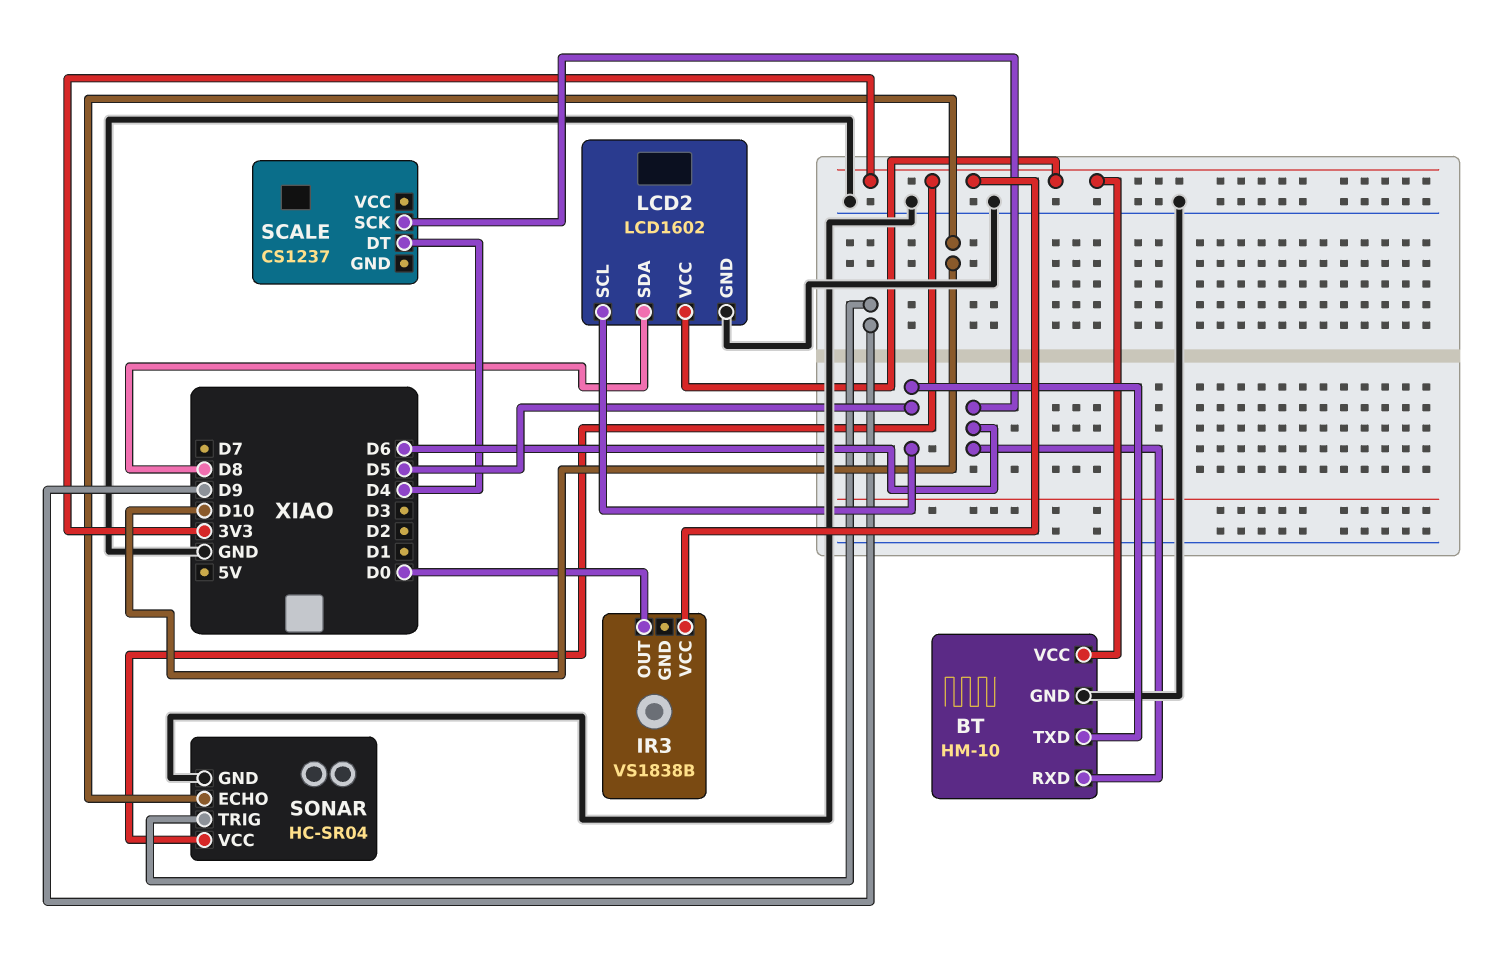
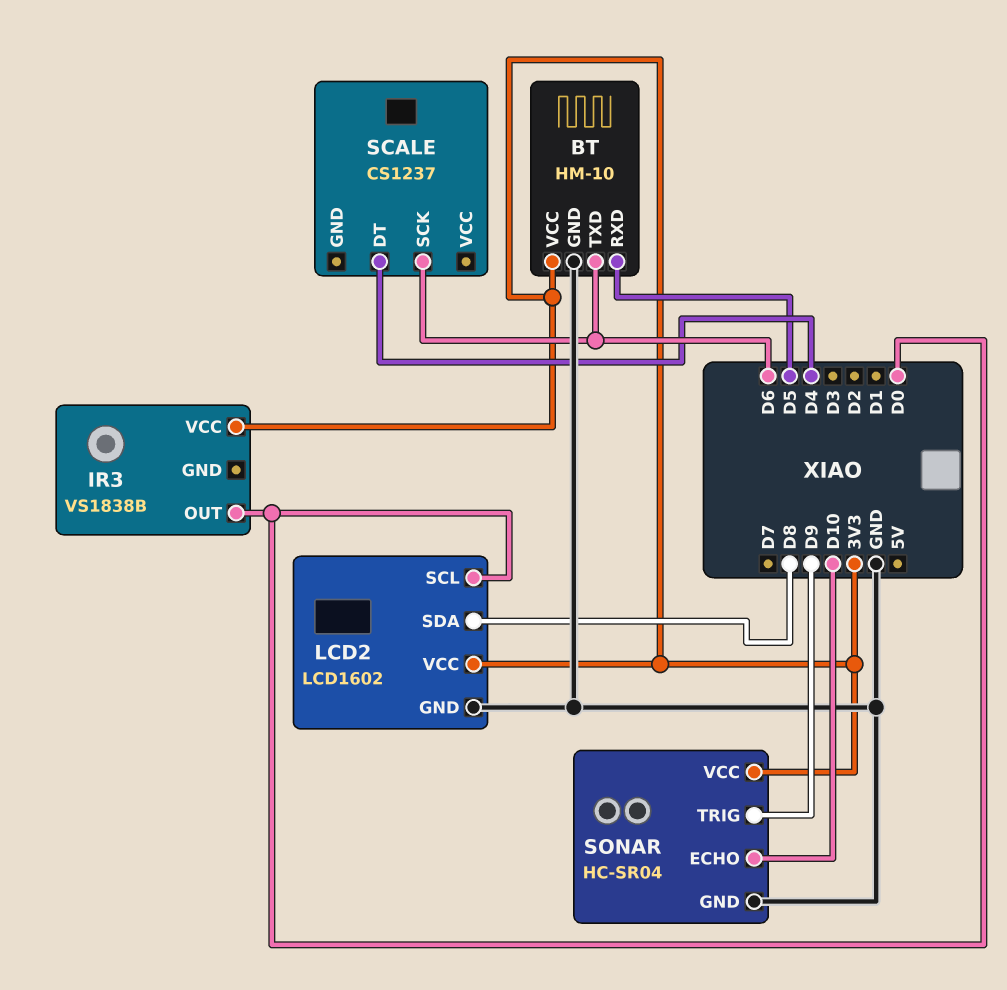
BT pin RXD: D6 -> D5
BT pin TXD: D5 -> D6
LCD2 pin SCL: D5 -> D0

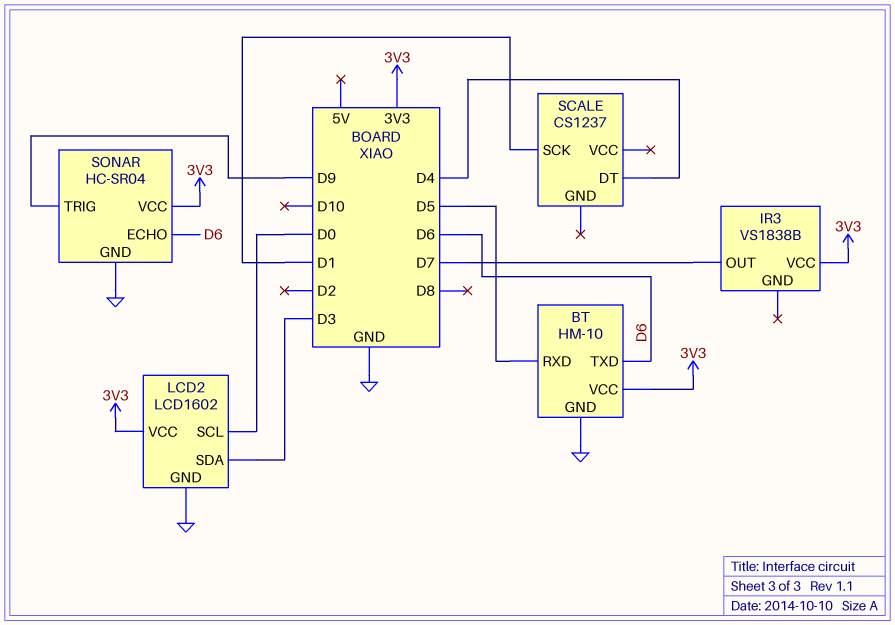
IR3 pin OUT: D0 -> D7
LCD2 pin SDA: D8 -> D3
SCALE pin SCK: D6 -> D1
SONAR pin ECHO: D10 -> D6

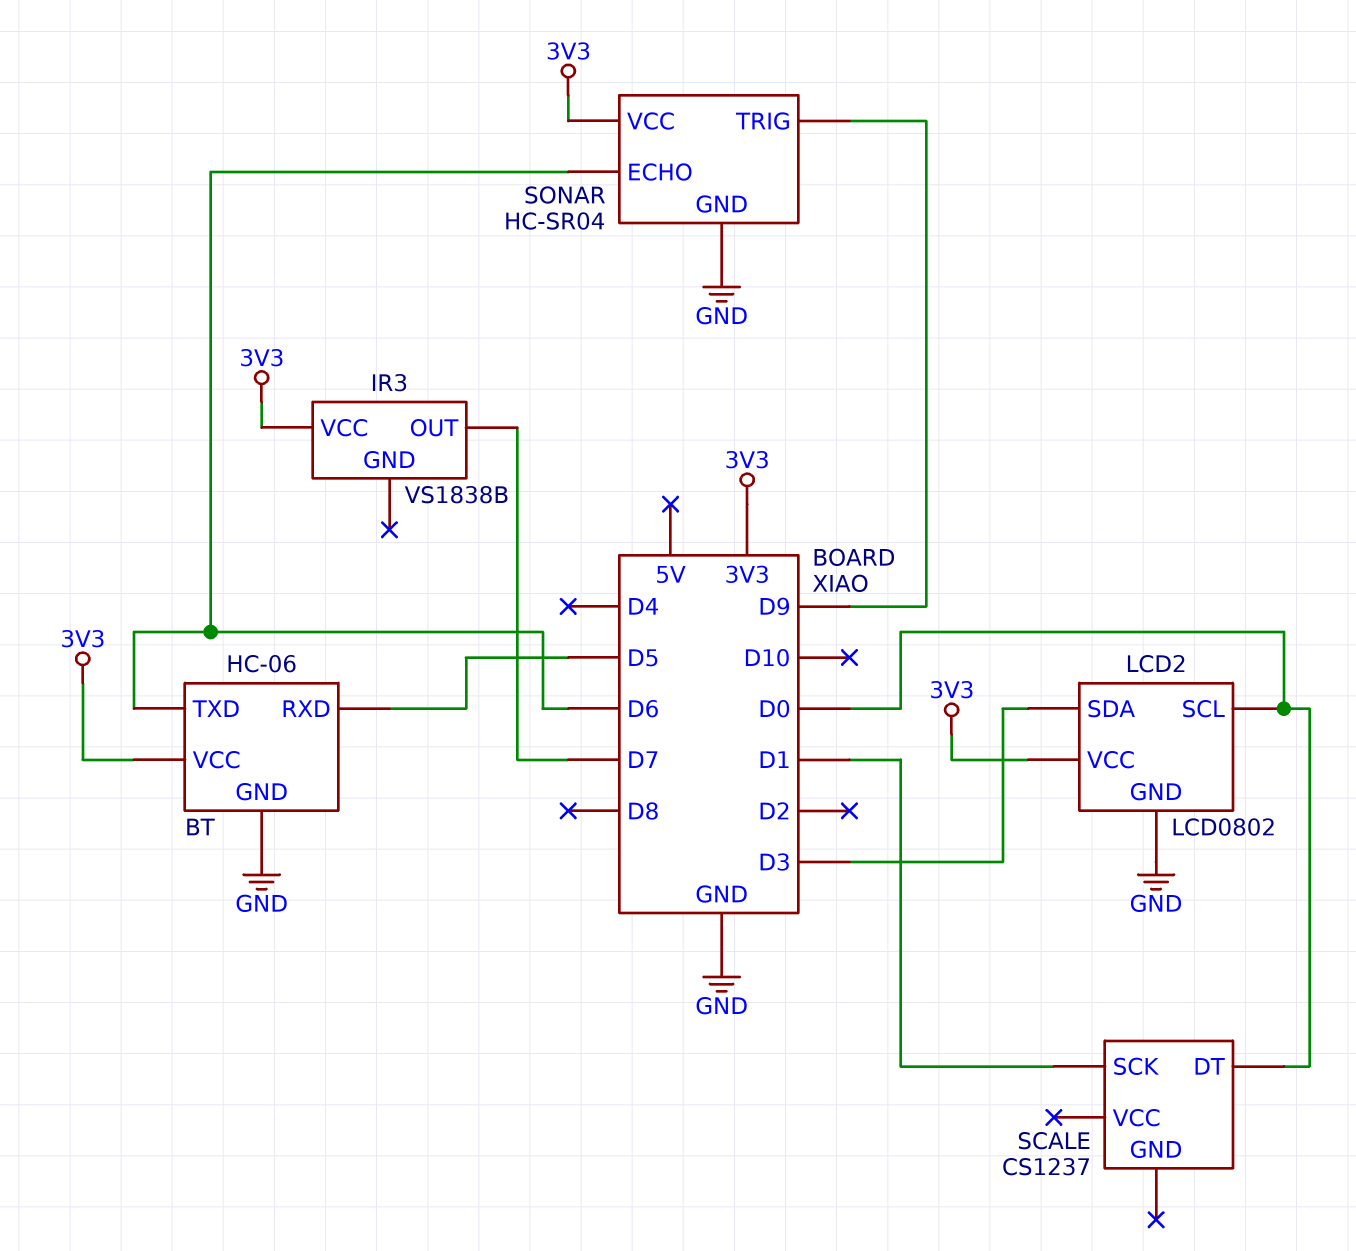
BT: HM-10 -> HC-06
LCD2: LCD1602 -> LCD0802
SCALE pin DT: D4 -> D0

